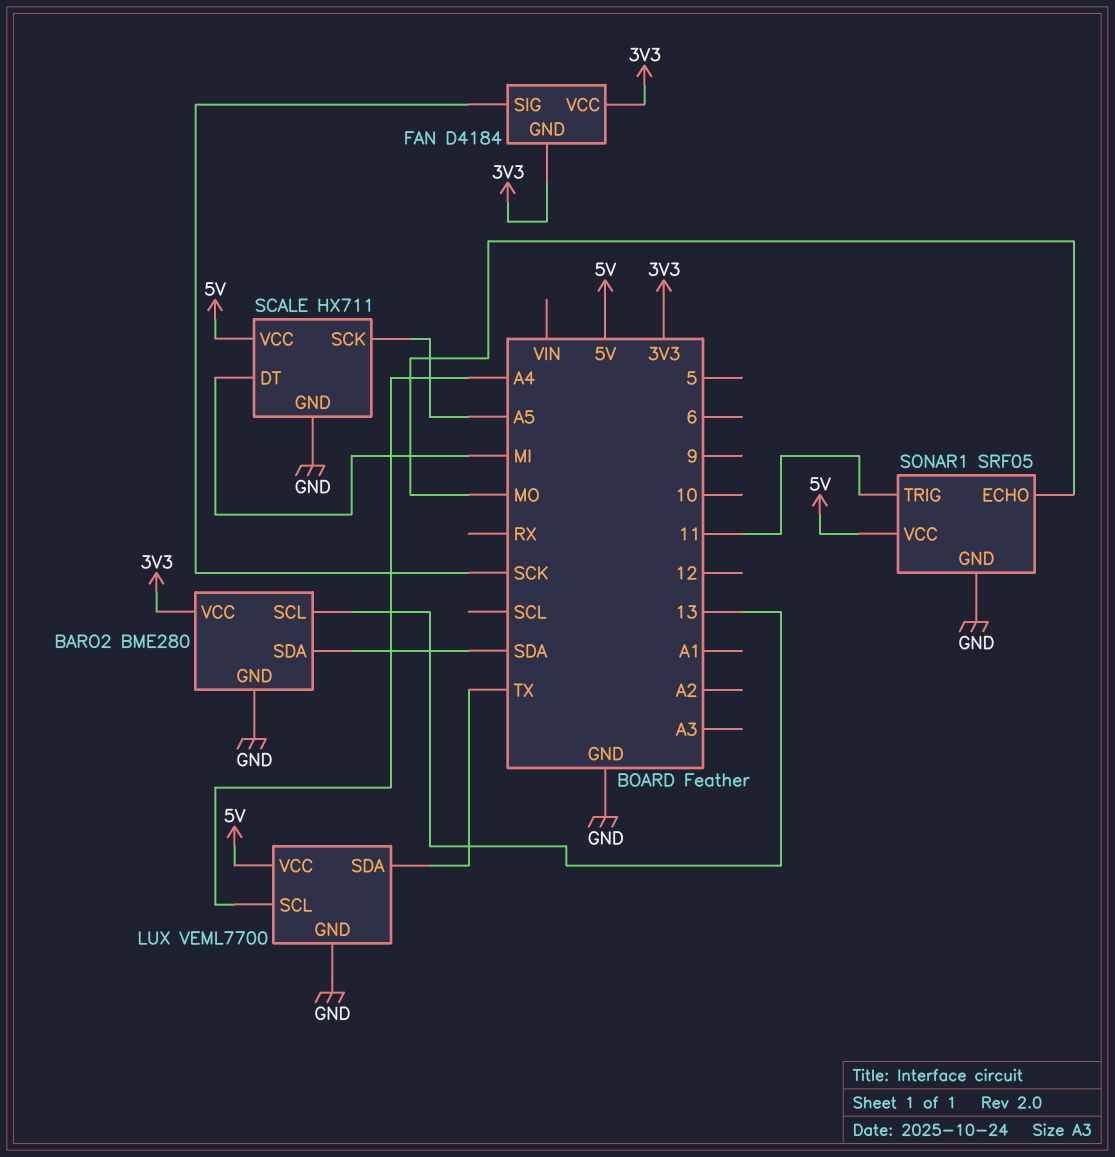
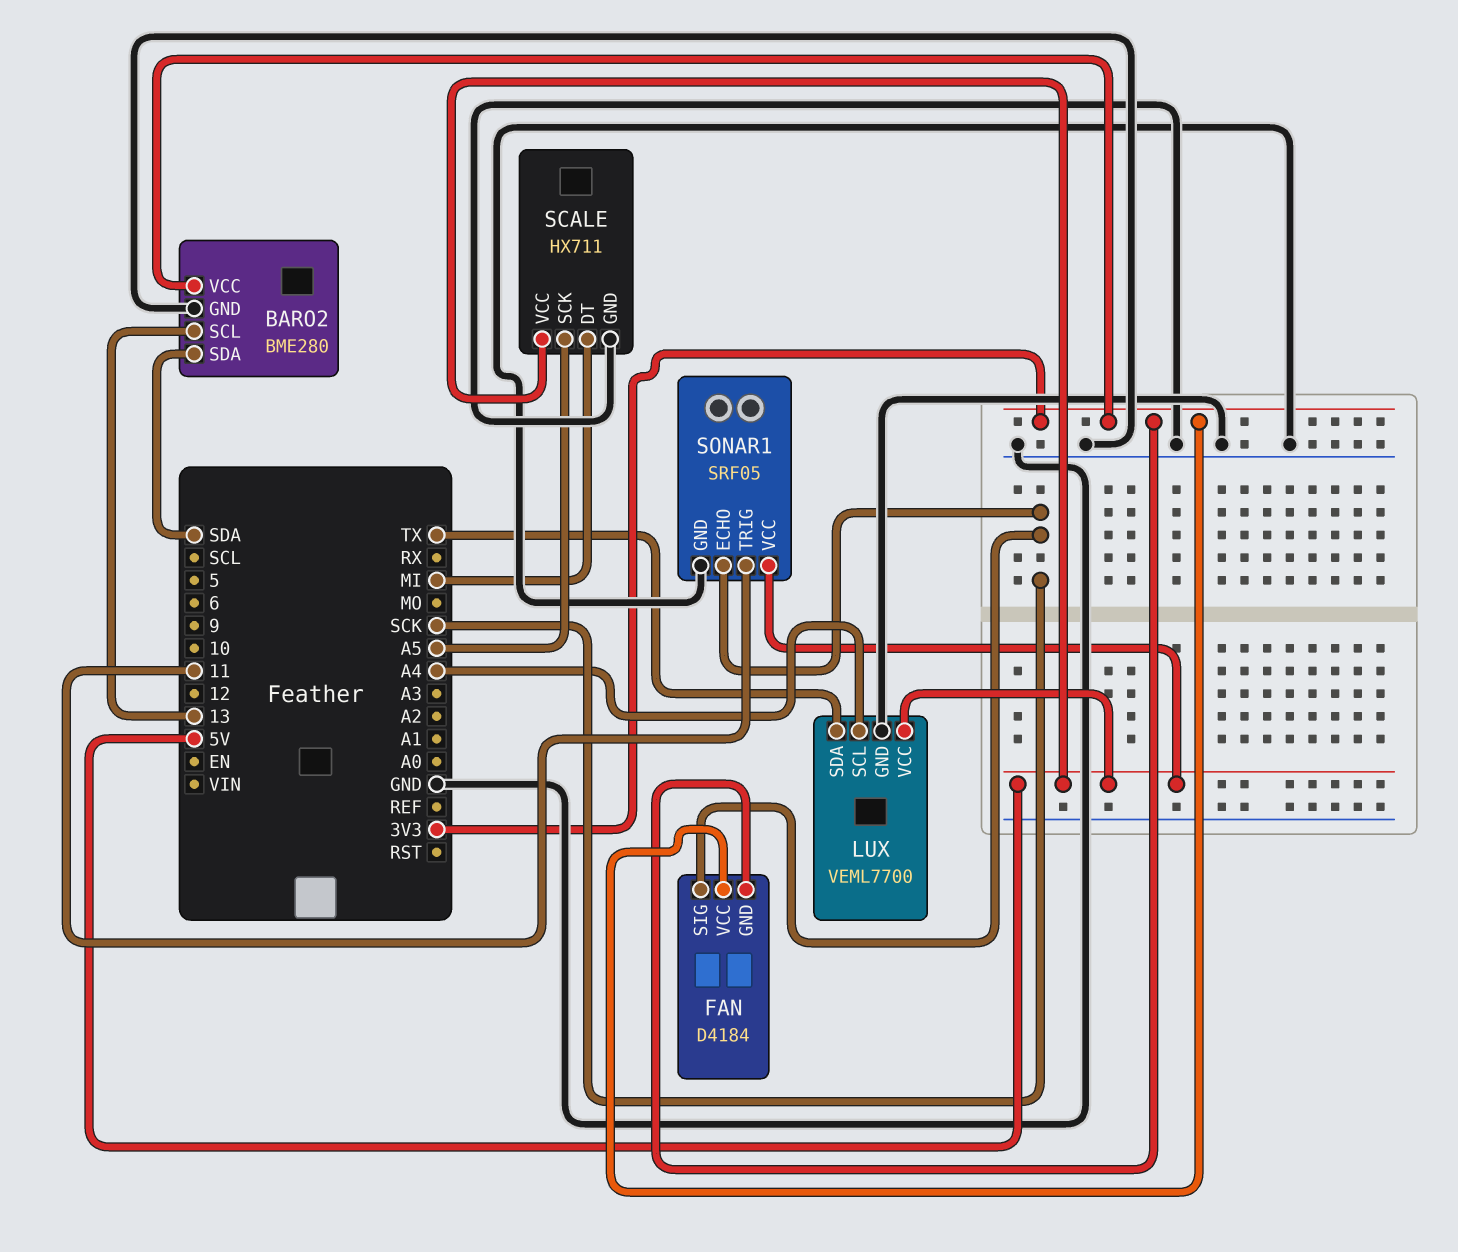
SONAR1 pin ECHO: MO -> SCK

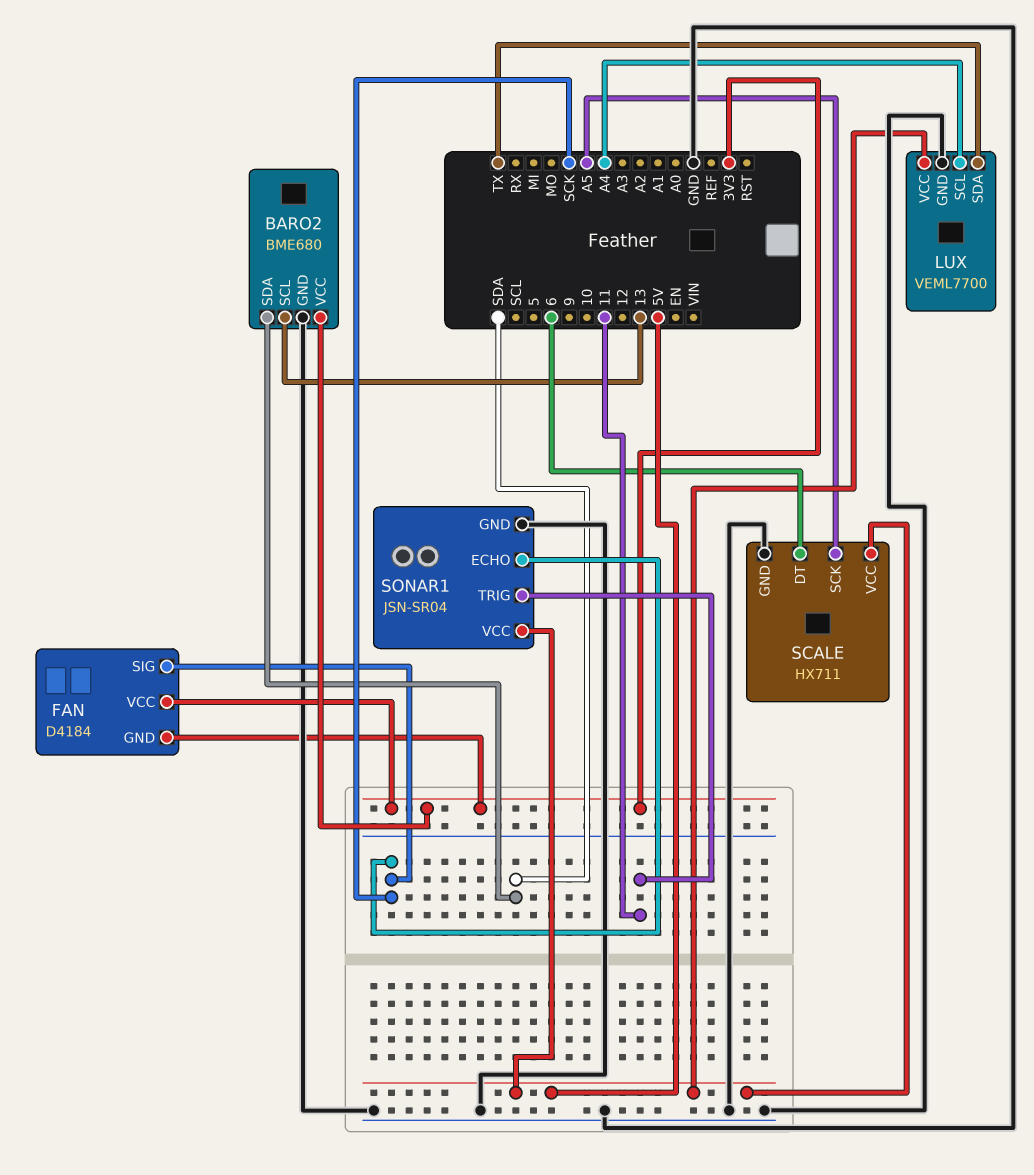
BARO2: BME280 -> BME680
SCALE pin DT: MI -> 6
SONAR1: SRF05 -> JSN-SR04

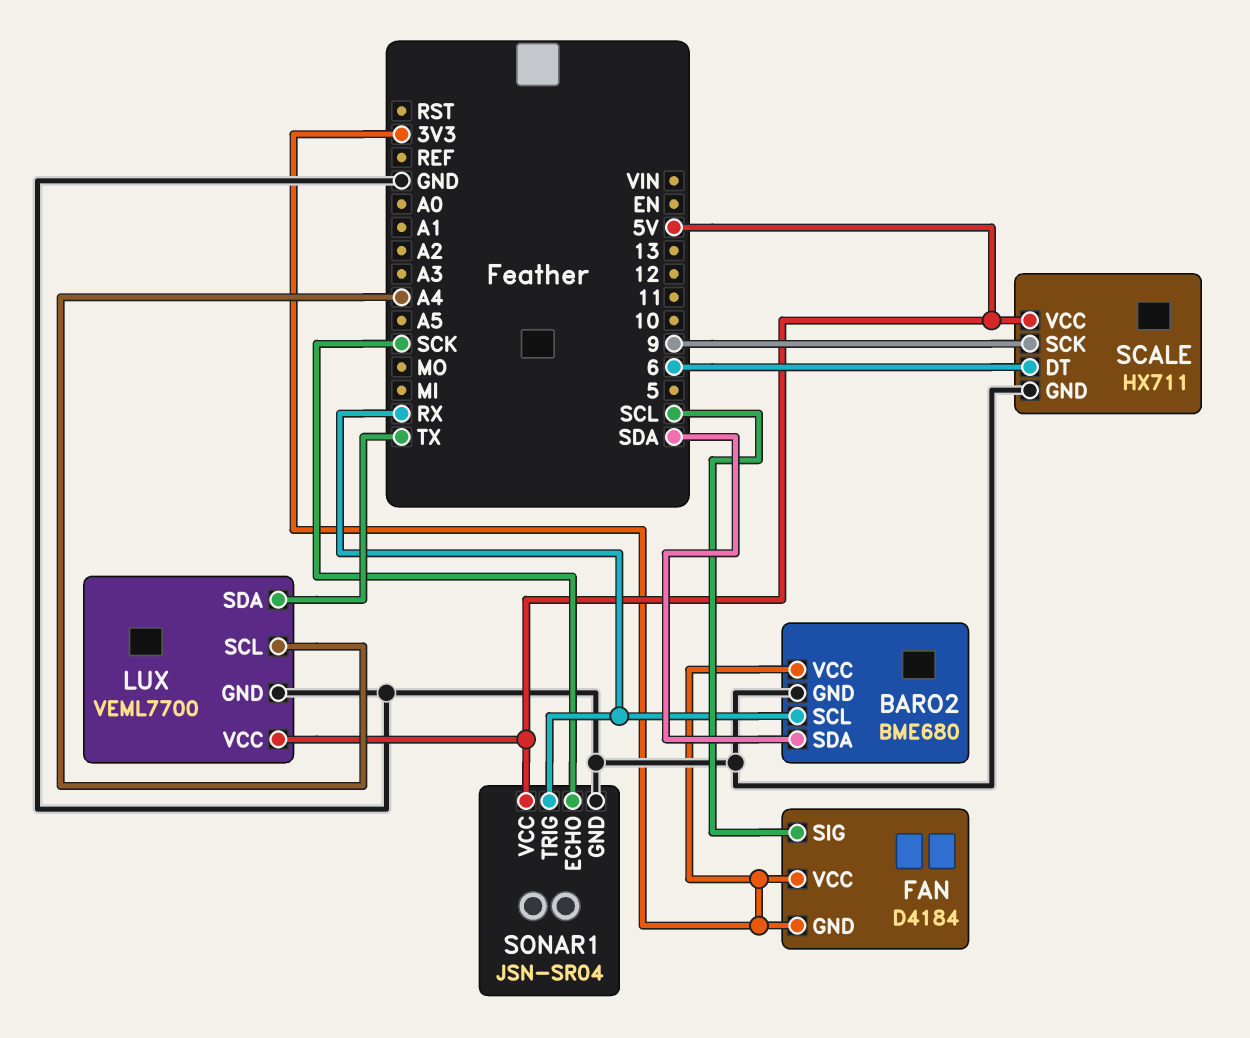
BARO2 pin SCL: 13 -> RX
FAN pin SIG: SCK -> SCL
SCALE pin SCK: A5 -> 9
SONAR1 pin TRIG: 11 -> RX

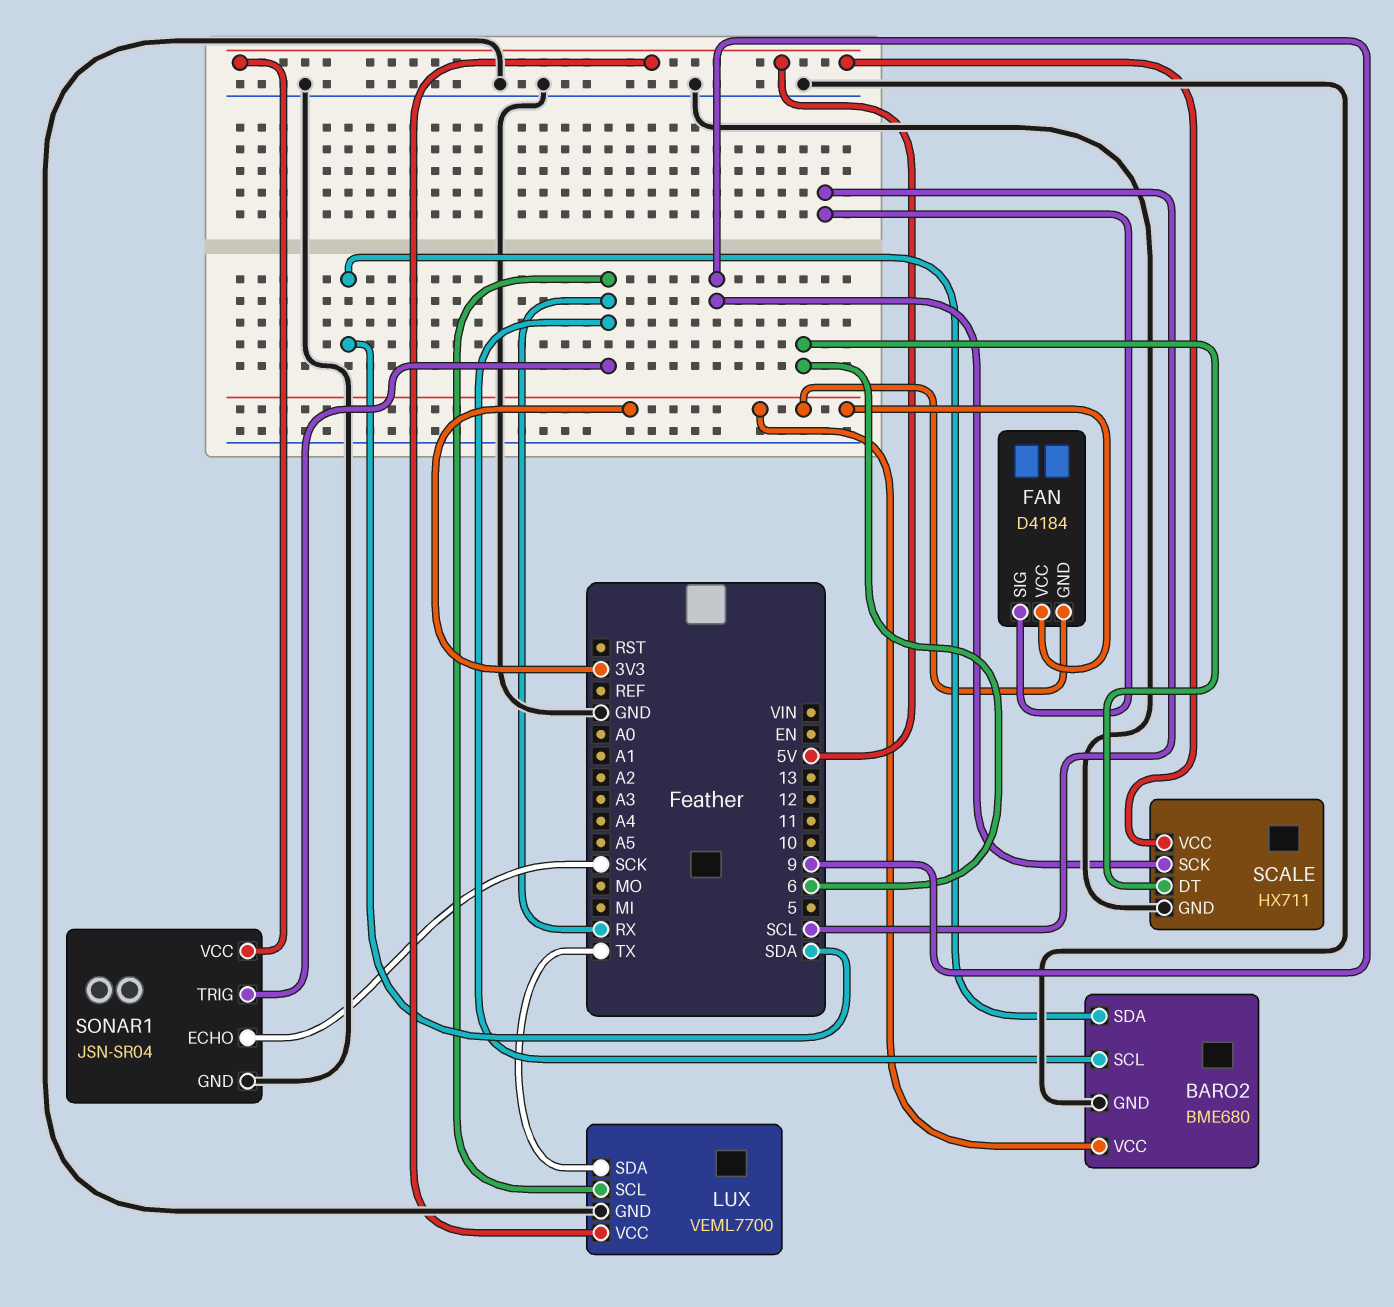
LUX pin SCL: A4 -> RX

